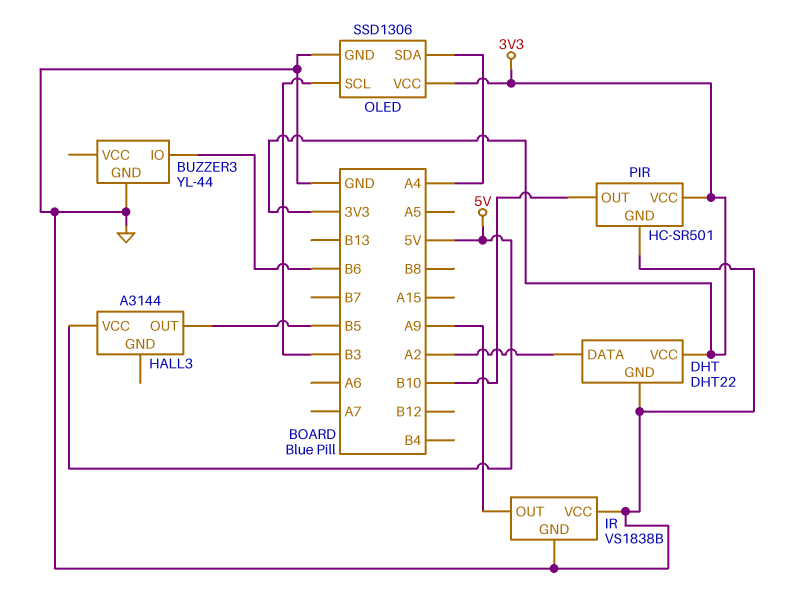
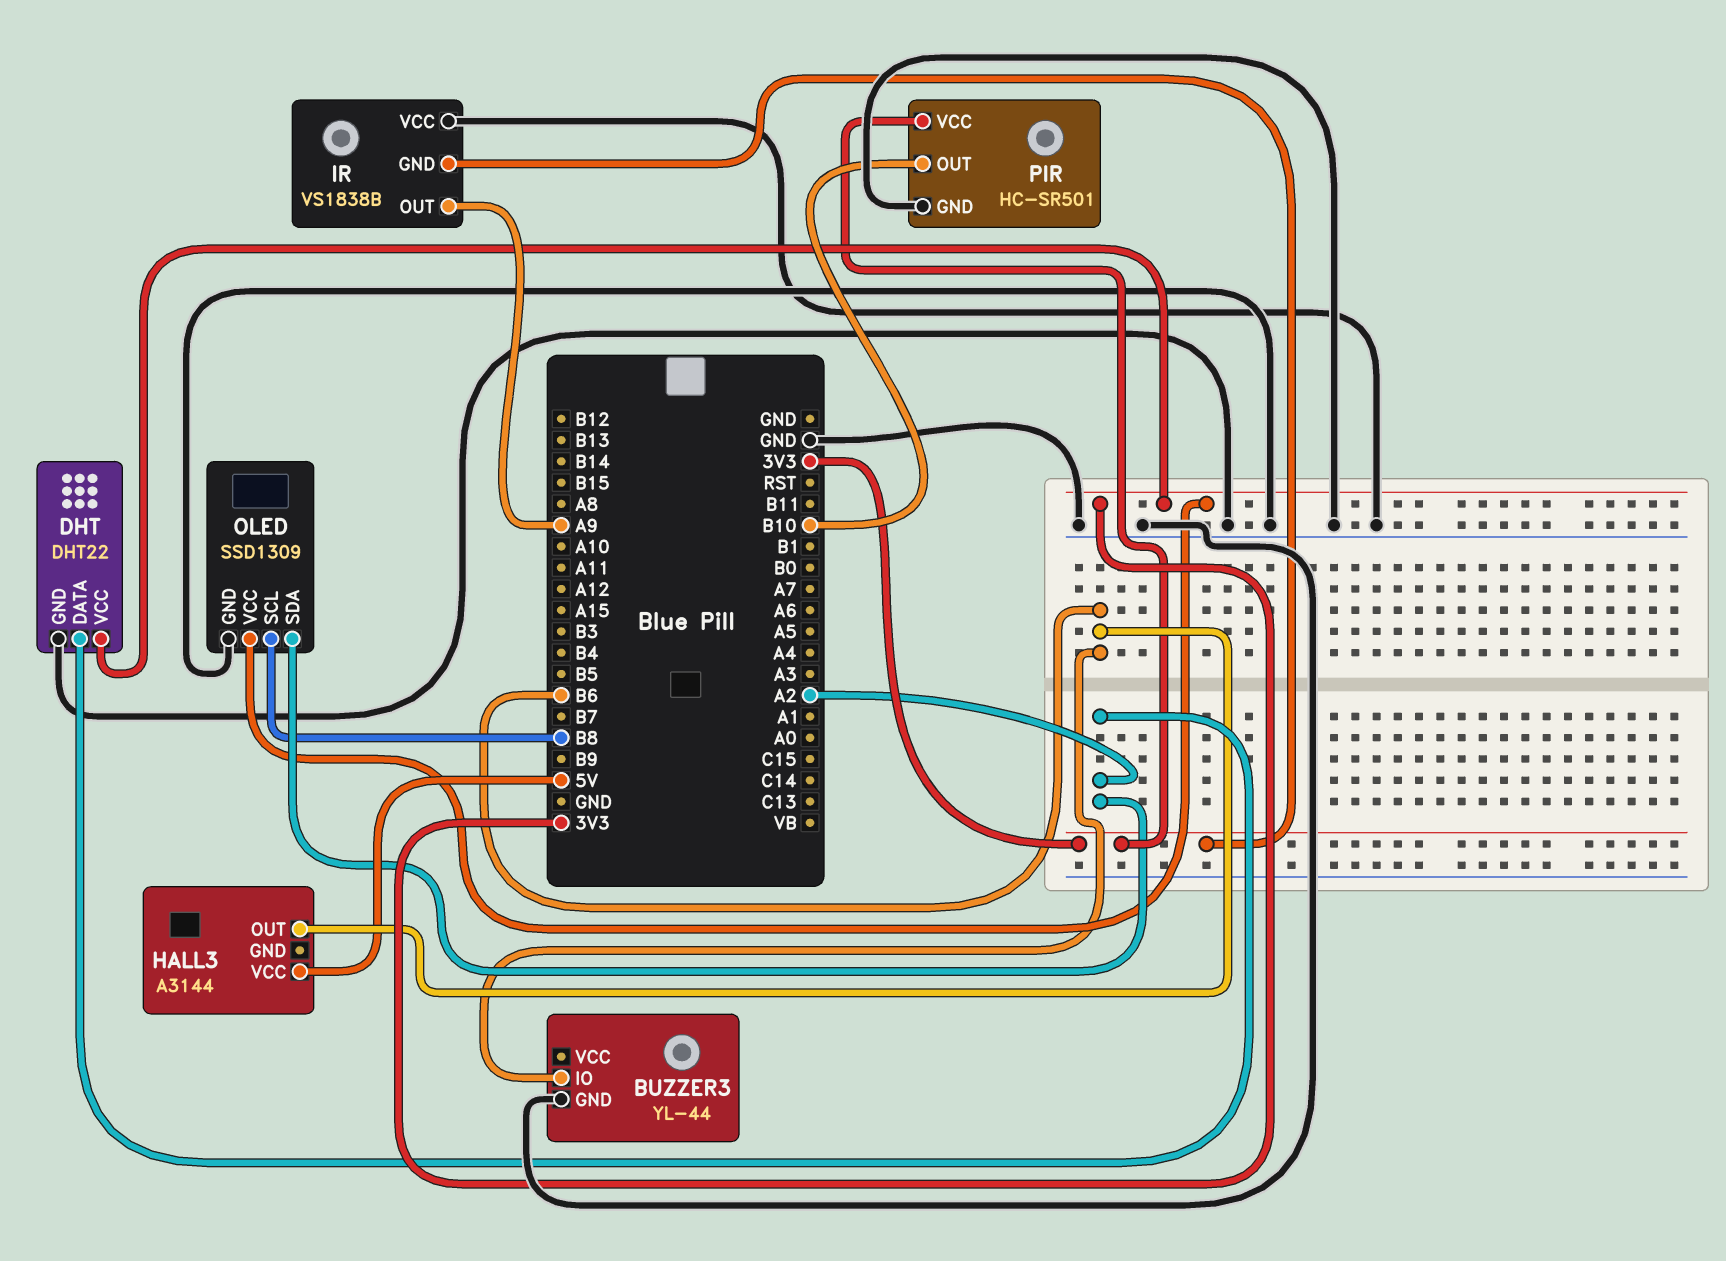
HALL3 pin OUT: B5 -> B6
IR pin GND: GND -> 3V3
OLED: SSD1306 -> SSD1309
OLED pin SCL: B3 -> B8
OLED pin SDA: A4 -> A2

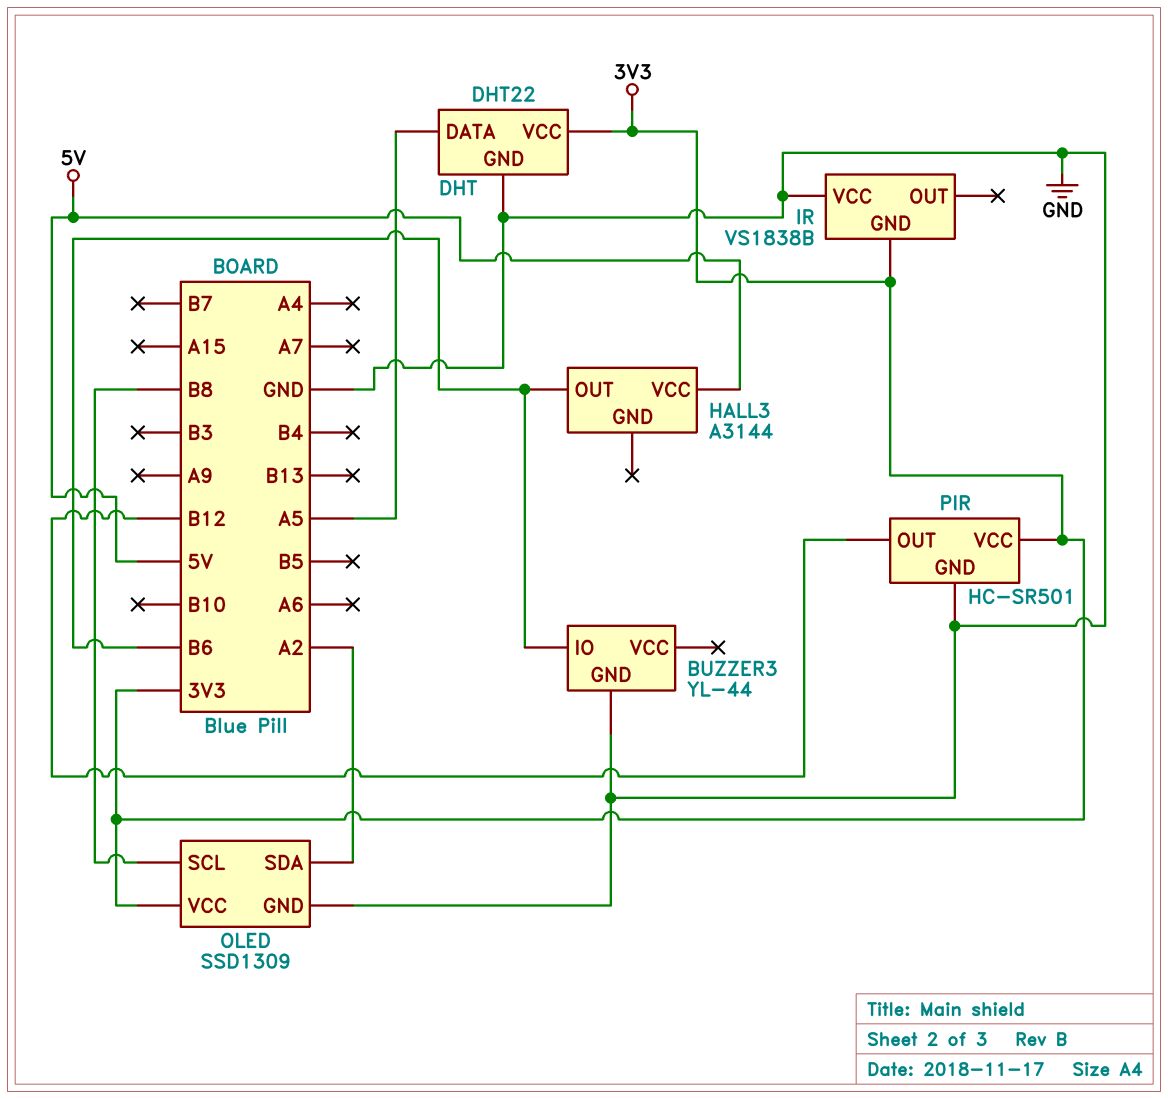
DHT pin DATA: A2 -> A5
IR pin OUT: A9 -> none
PIR pin OUT: B10 -> B12

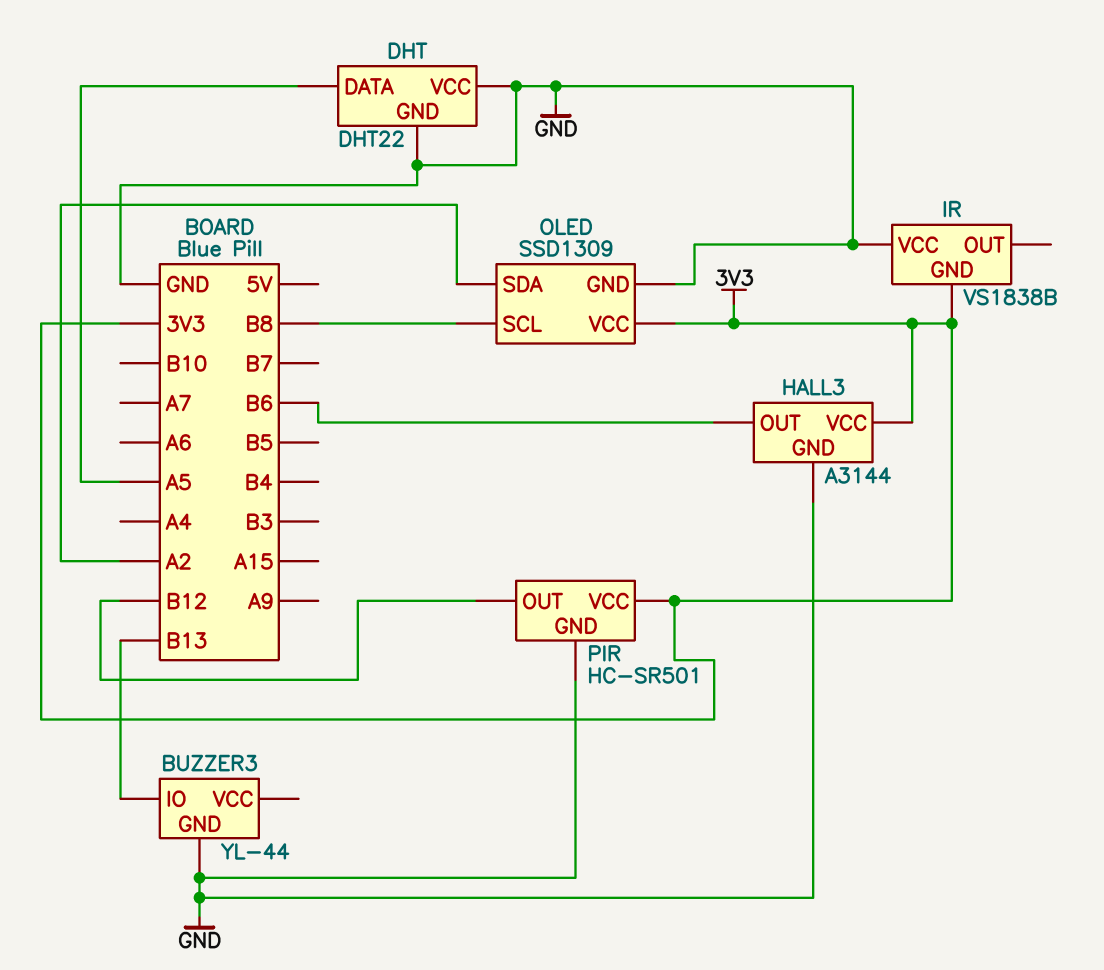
BUZZER3 pin IO: B6 -> B13
DHT pin VCC: 3V3 -> GND
HALL3 pin GND: none -> GND
HALL3 pin VCC: 5V -> 3V3

